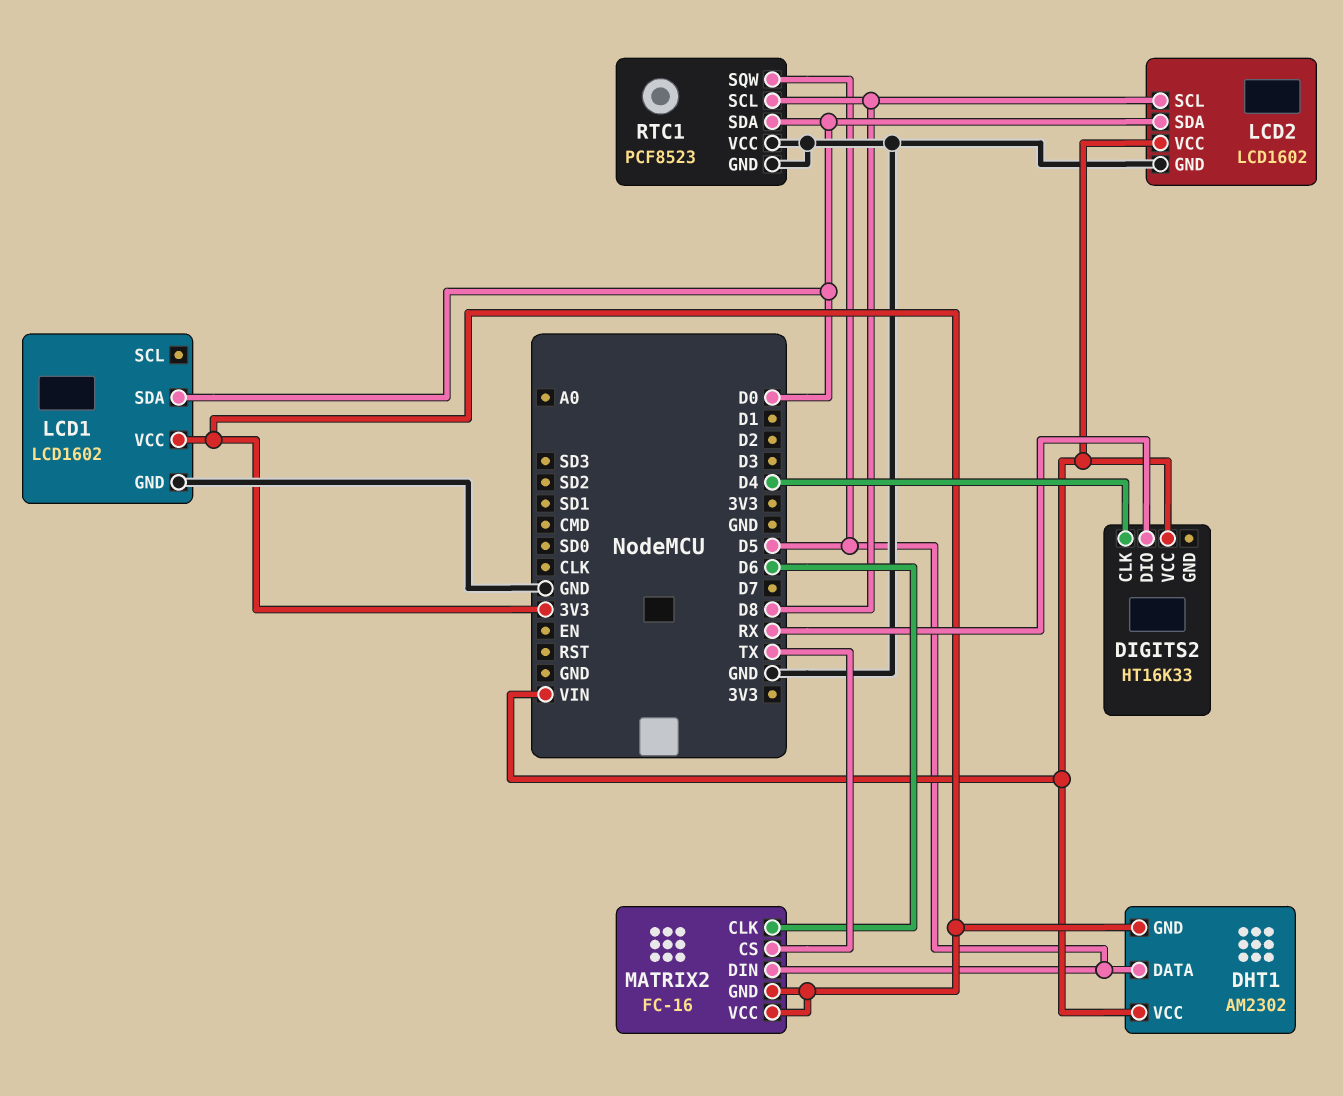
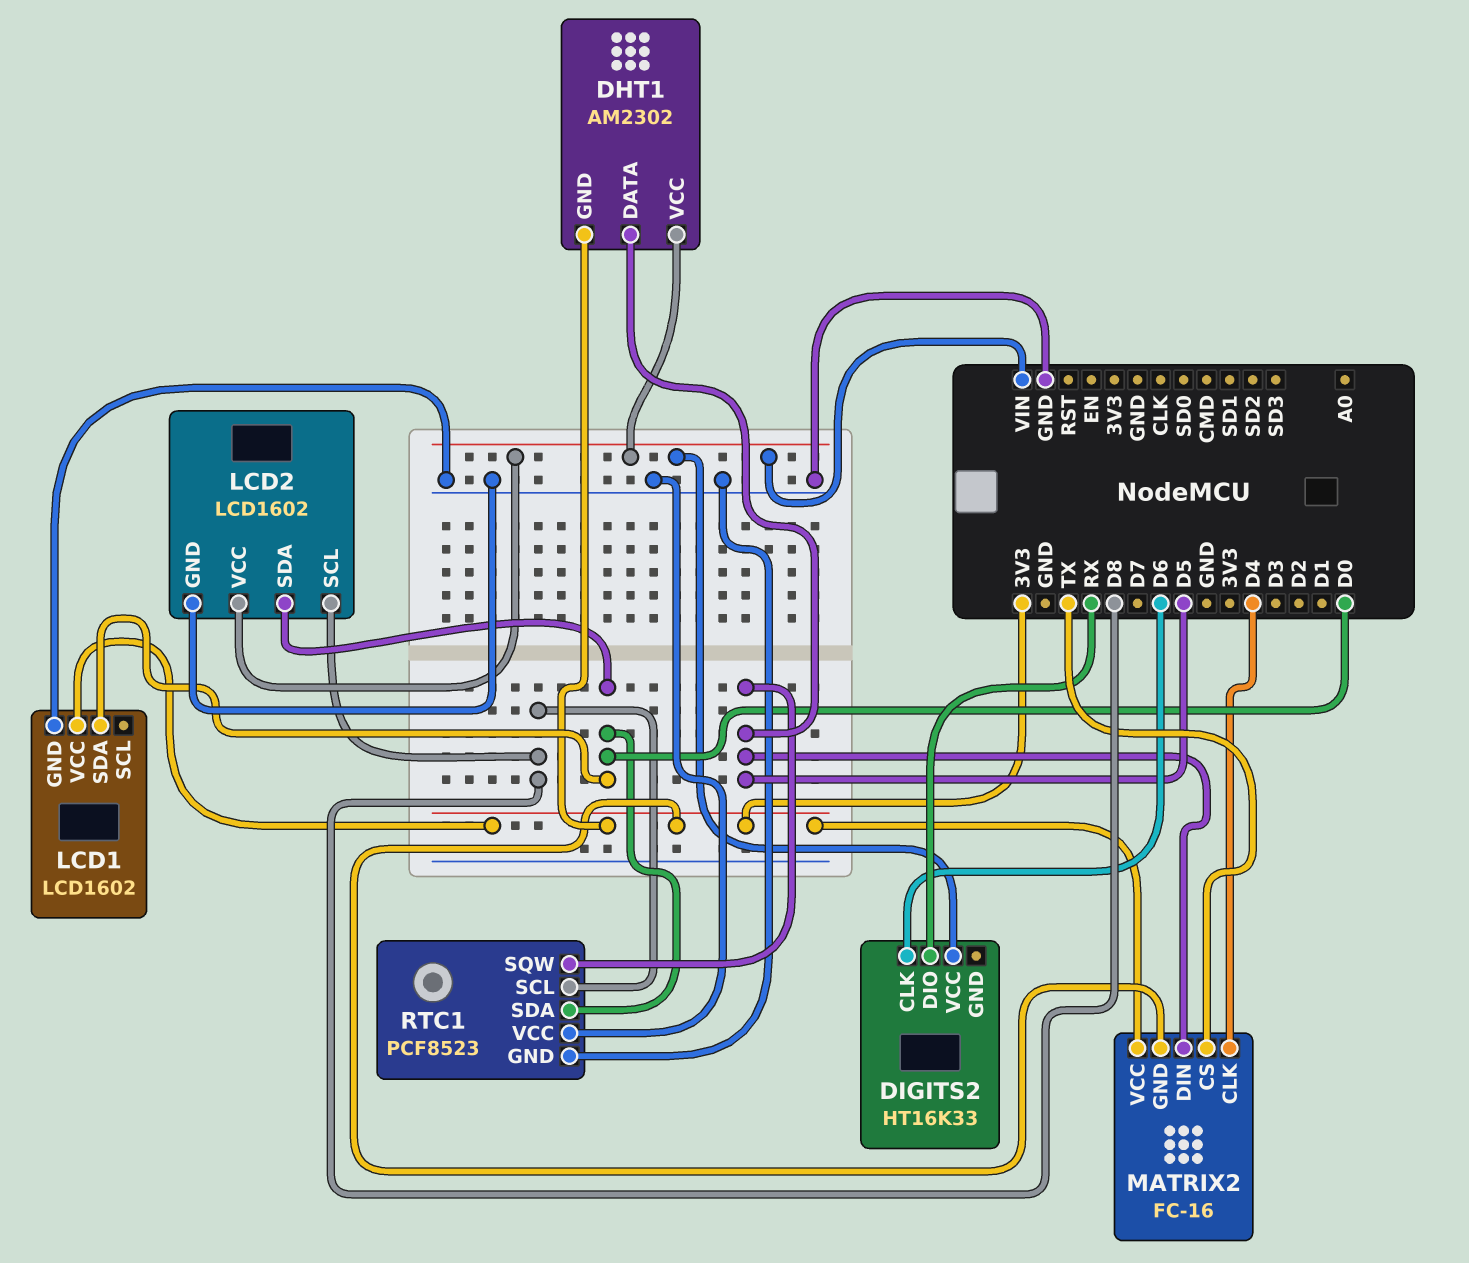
DIGITS2 pin CLK: D4 -> D6
MATRIX2 pin CLK: D6 -> D4

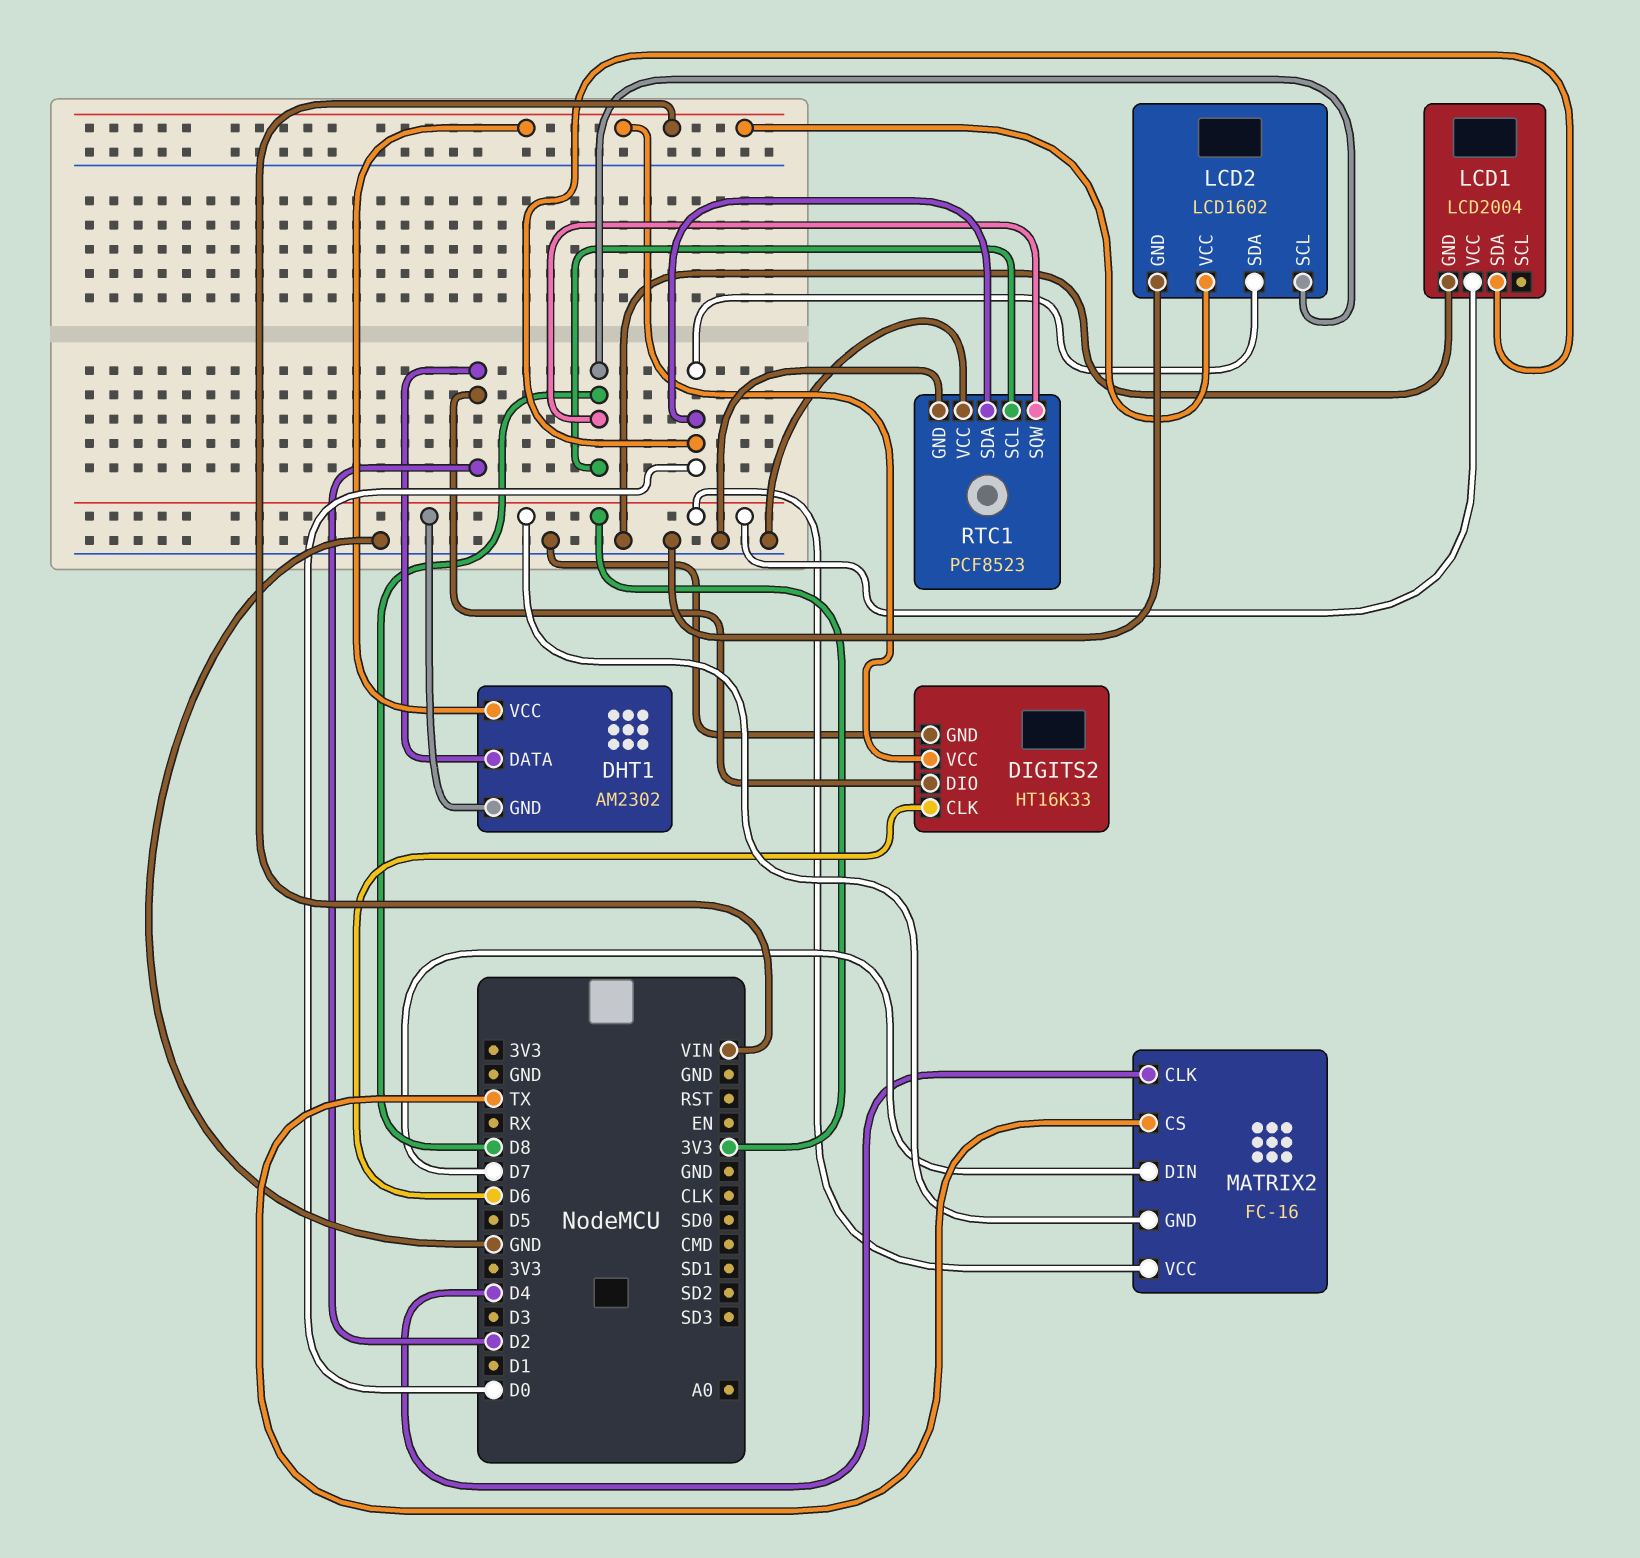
DHT1 pin DATA: D5 -> D2
DIGITS2 pin DIO: RX -> D2
DIGITS2 pin GND: none -> GND
LCD1: LCD1602 -> LCD2004
MATRIX2 pin DIN: D5 -> D7
RTC1 pin SQW: D5 -> D8

